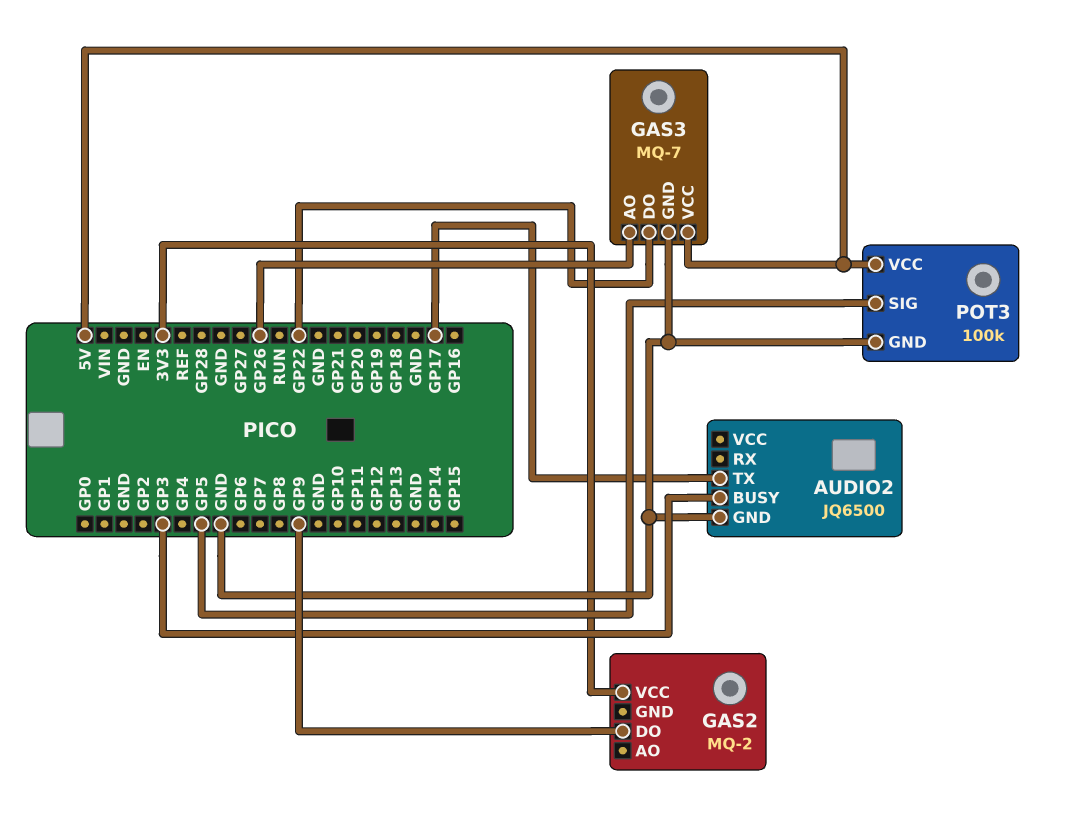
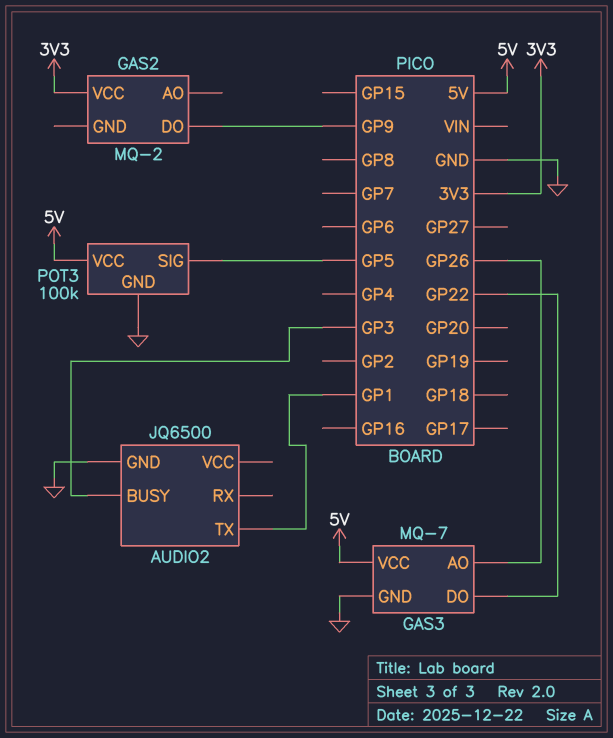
AUDIO2 pin TX: GP17 -> GP1

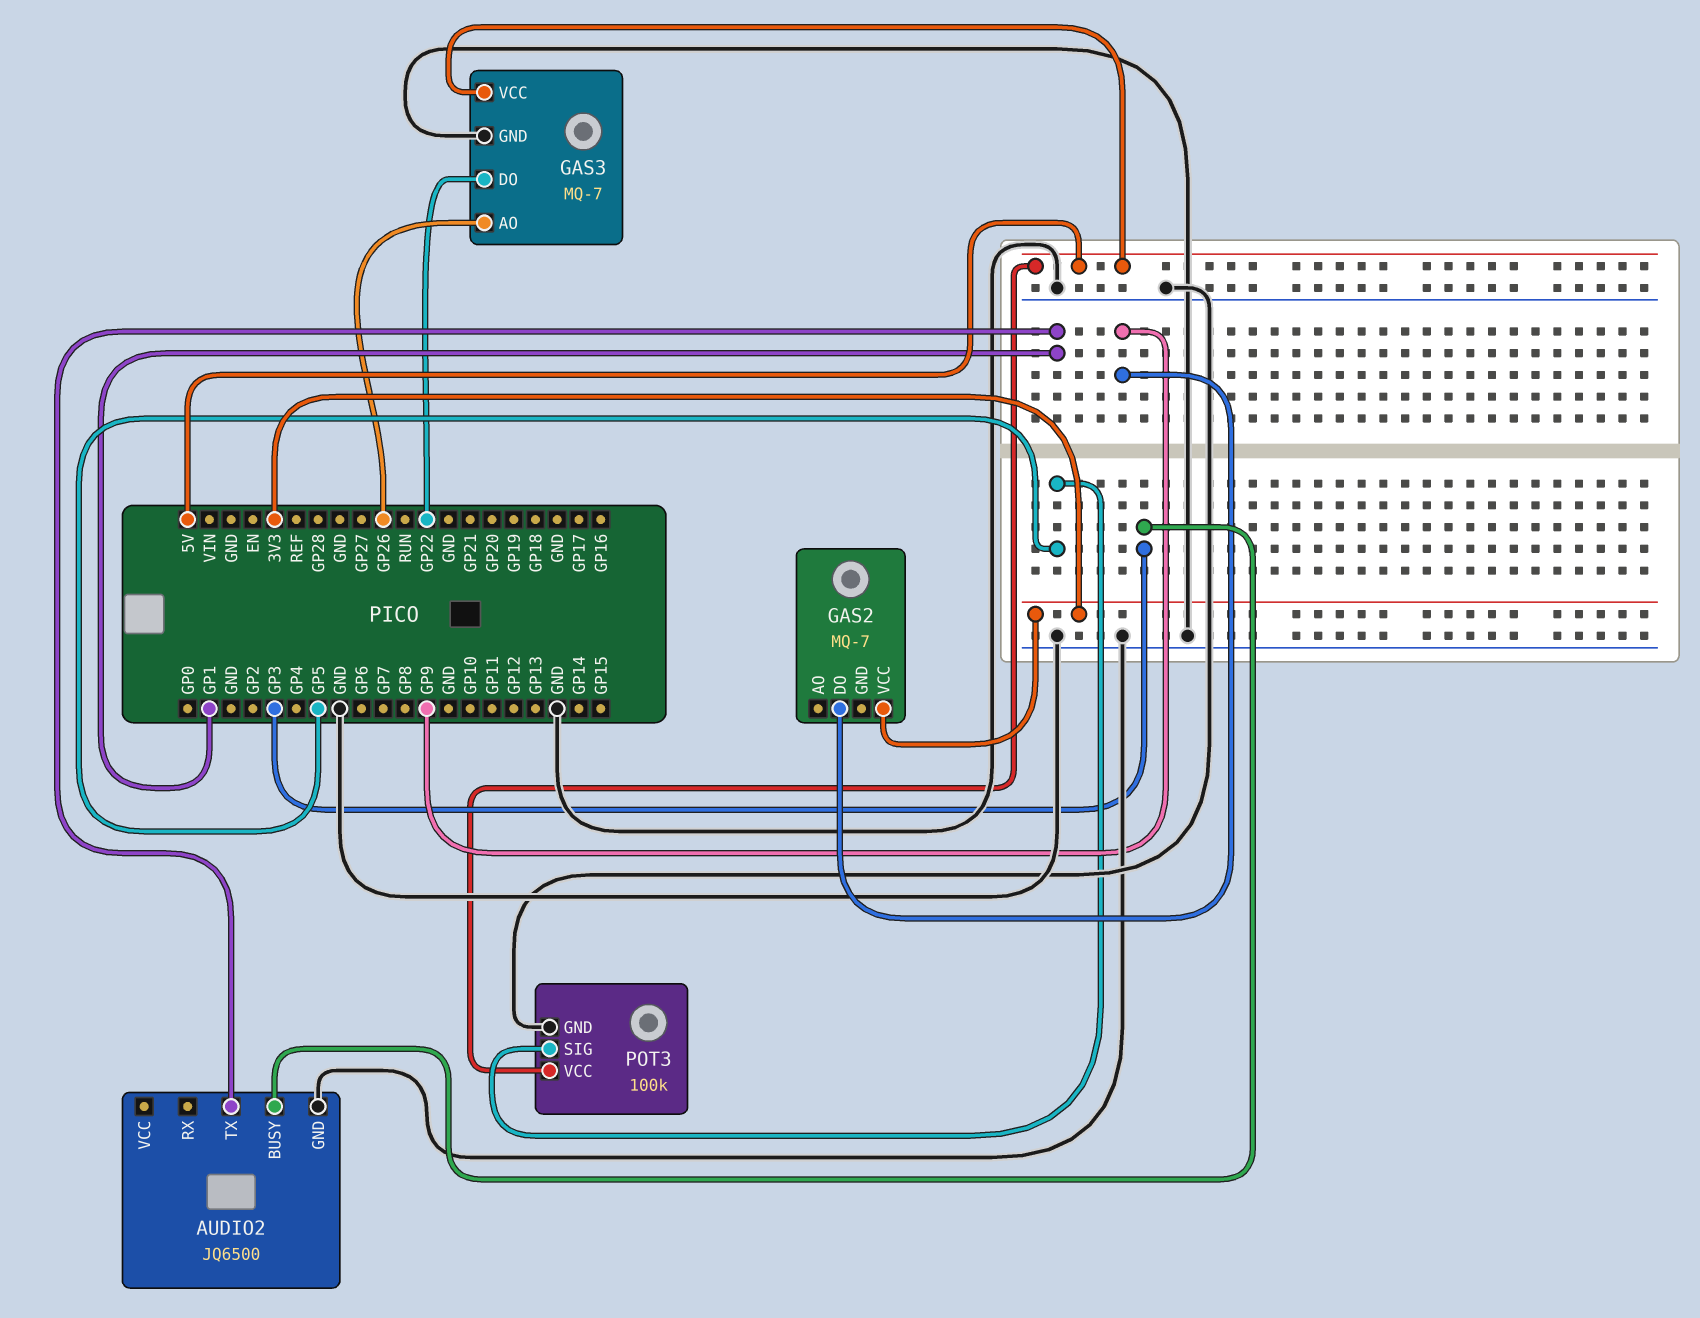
GAS2: MQ-2 -> MQ-7

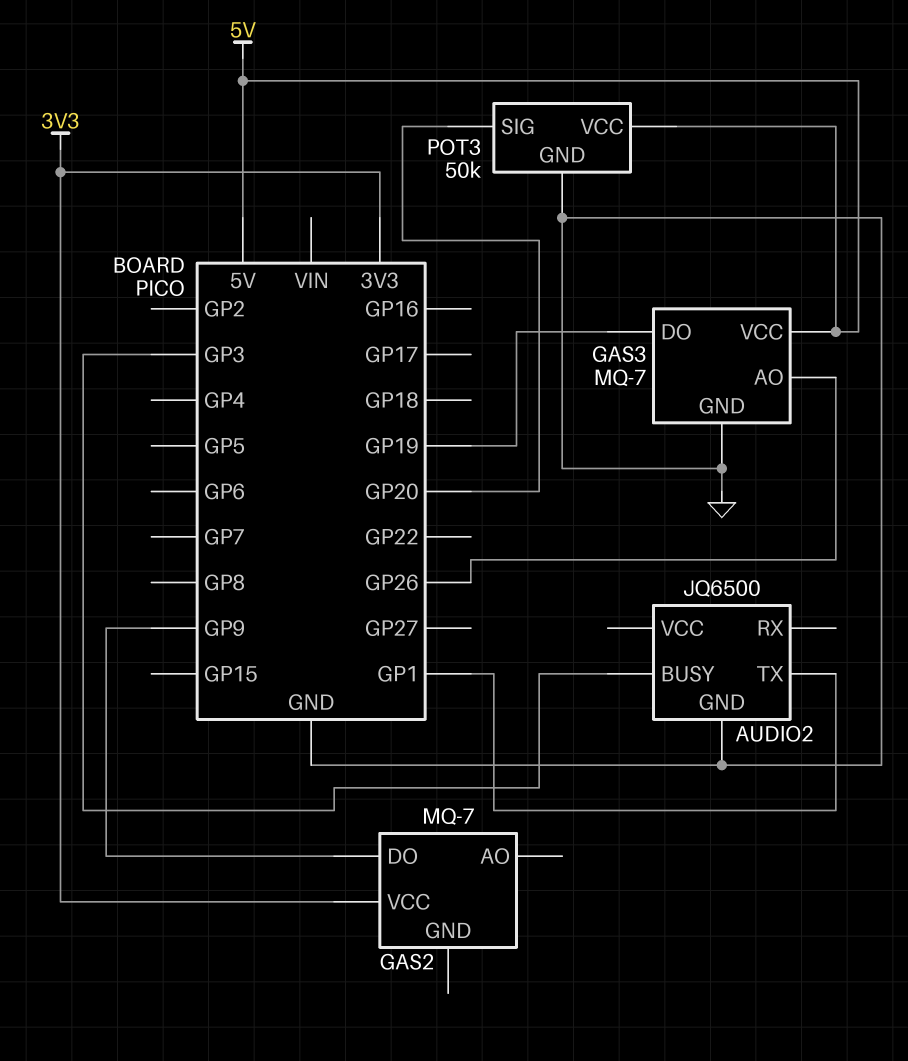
GAS3 pin DO: GP22 -> GP19
POT3: 100k -> 50k
POT3 pin SIG: GP5 -> GP20

